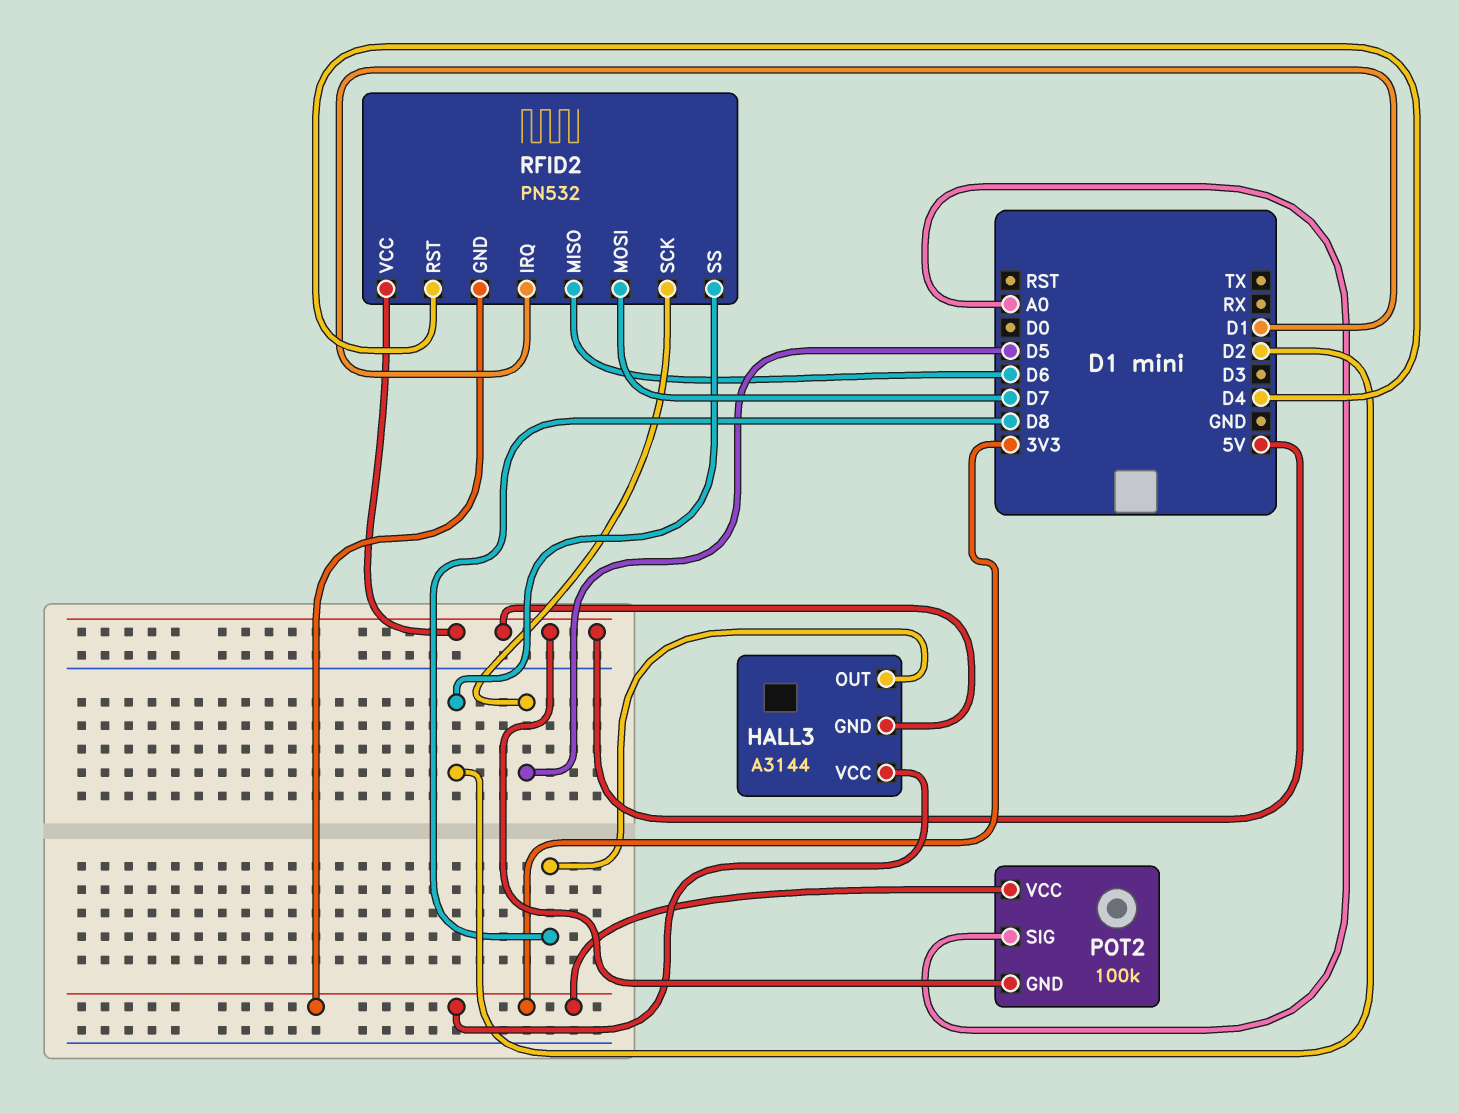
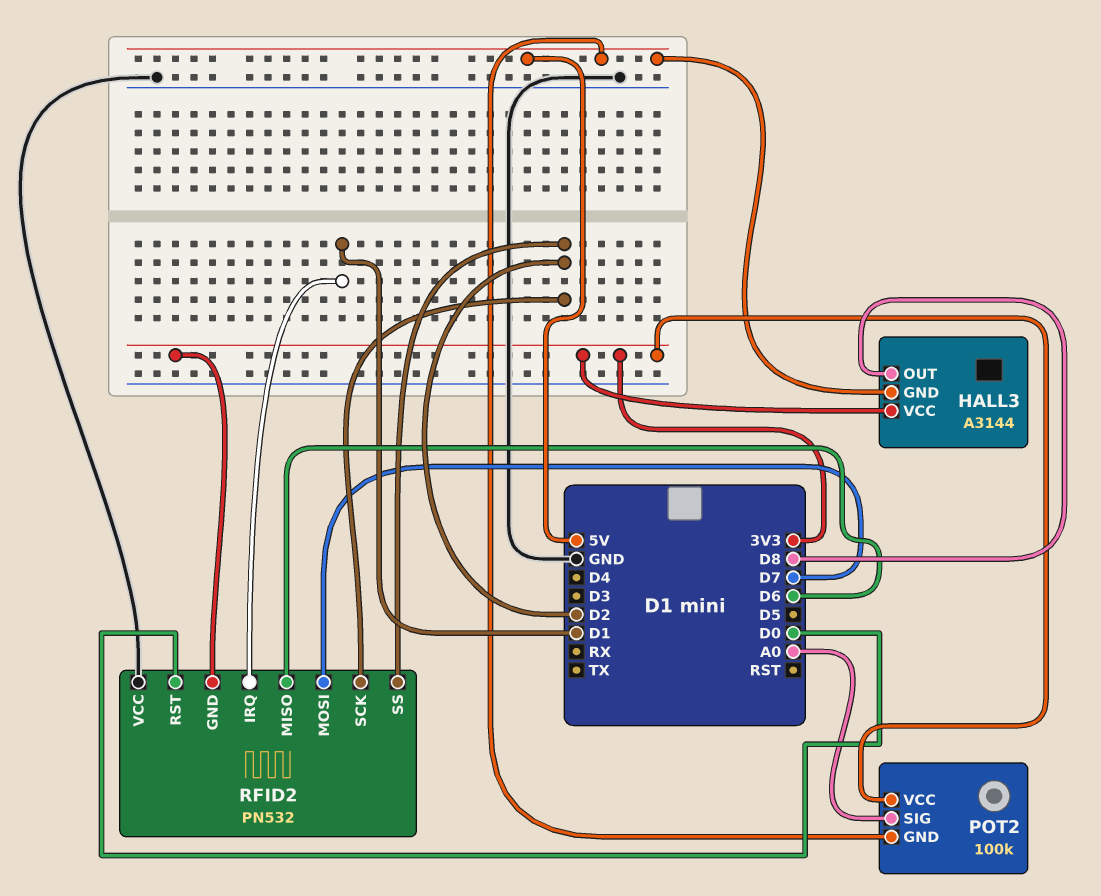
RFID2 pin RST: D4 -> D0
RFID2 pin SCK: D5 -> D2
RFID2 pin VCC: 5V -> GND

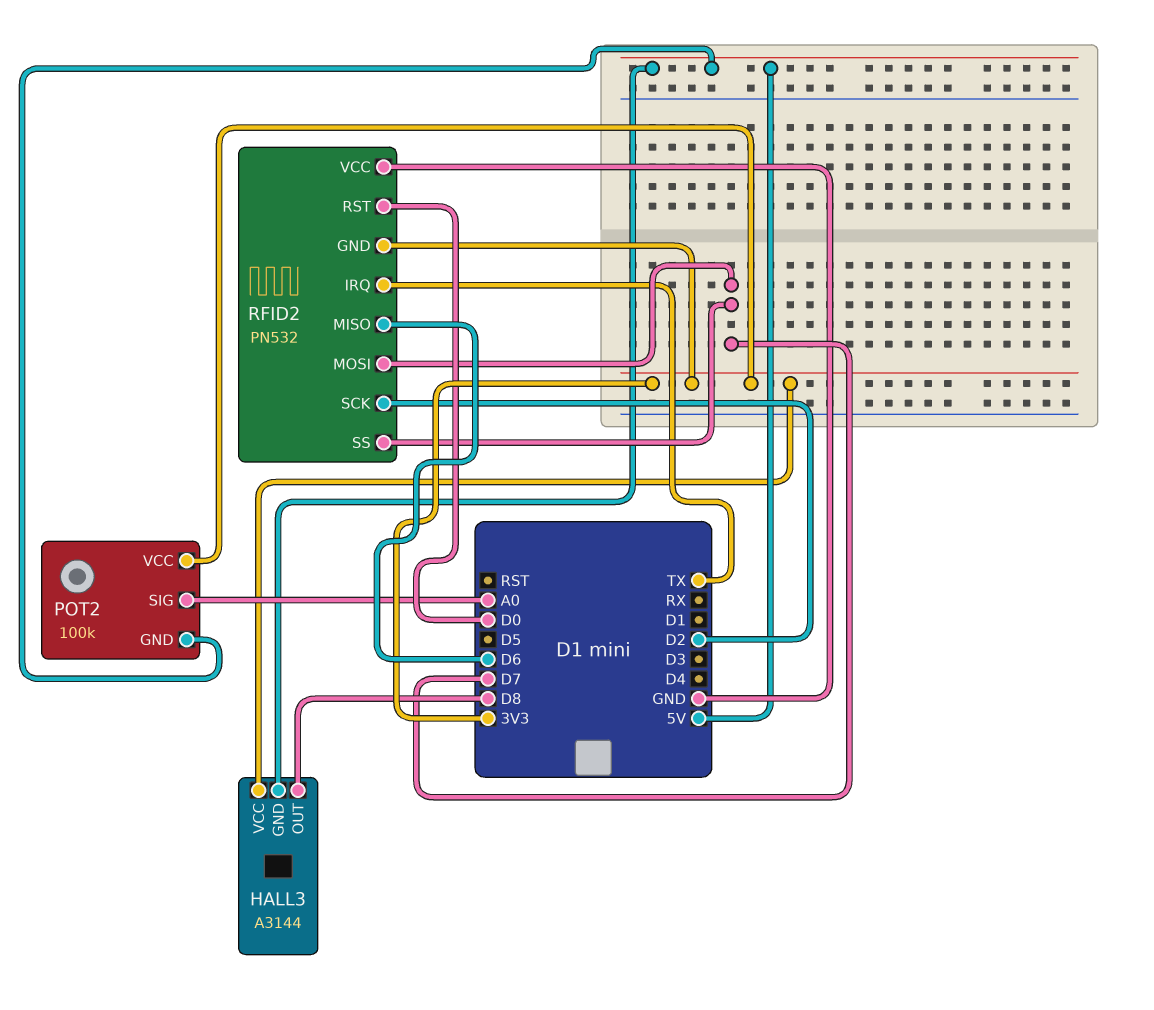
RFID2 pin IRQ: D1 -> TX
RFID2 pin SS: D2 -> D7

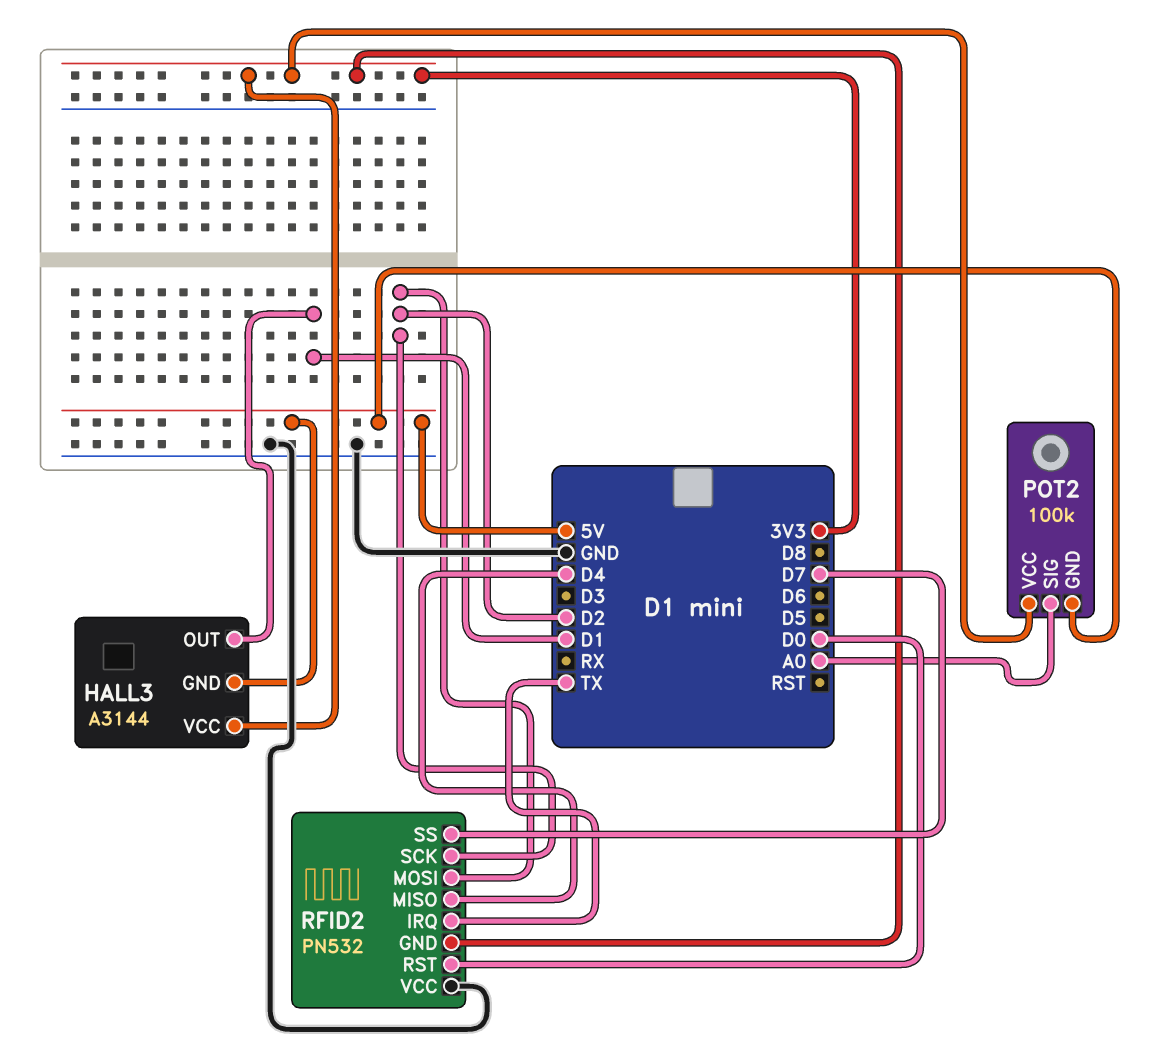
HALL3 pin OUT: D8 -> D1
RFID2 pin MISO: D6 -> D4
RFID2 pin MOSI: D7 -> D2

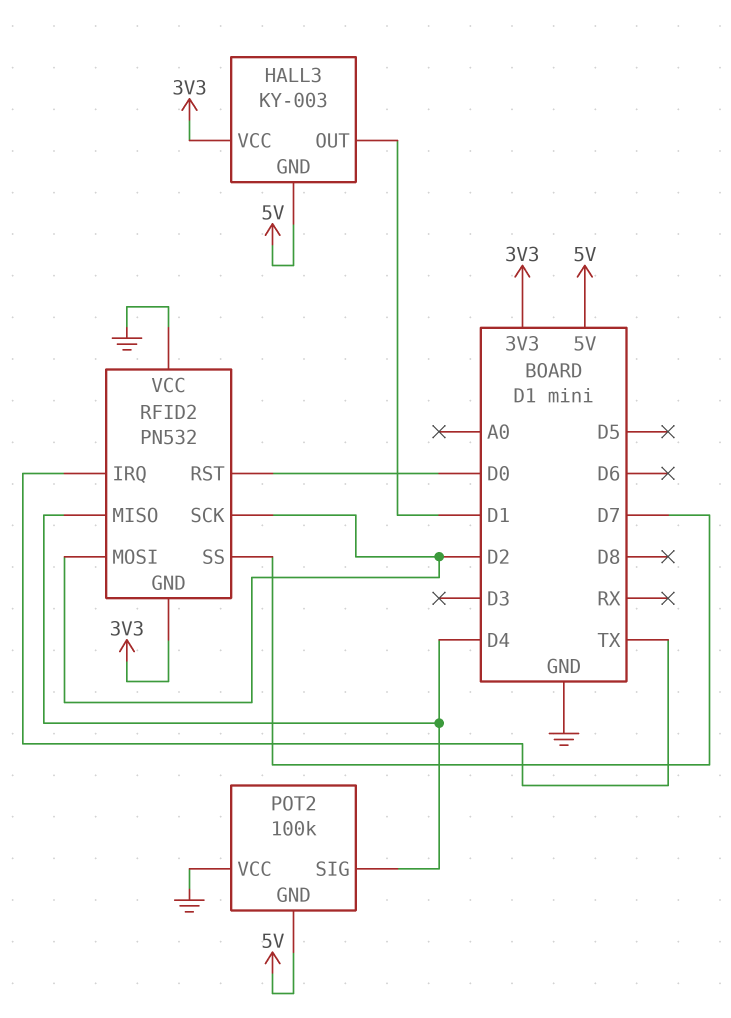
HALL3: A3144 -> KY-003
POT2 pin SIG: A0 -> D4
POT2 pin VCC: 3V3 -> GND

